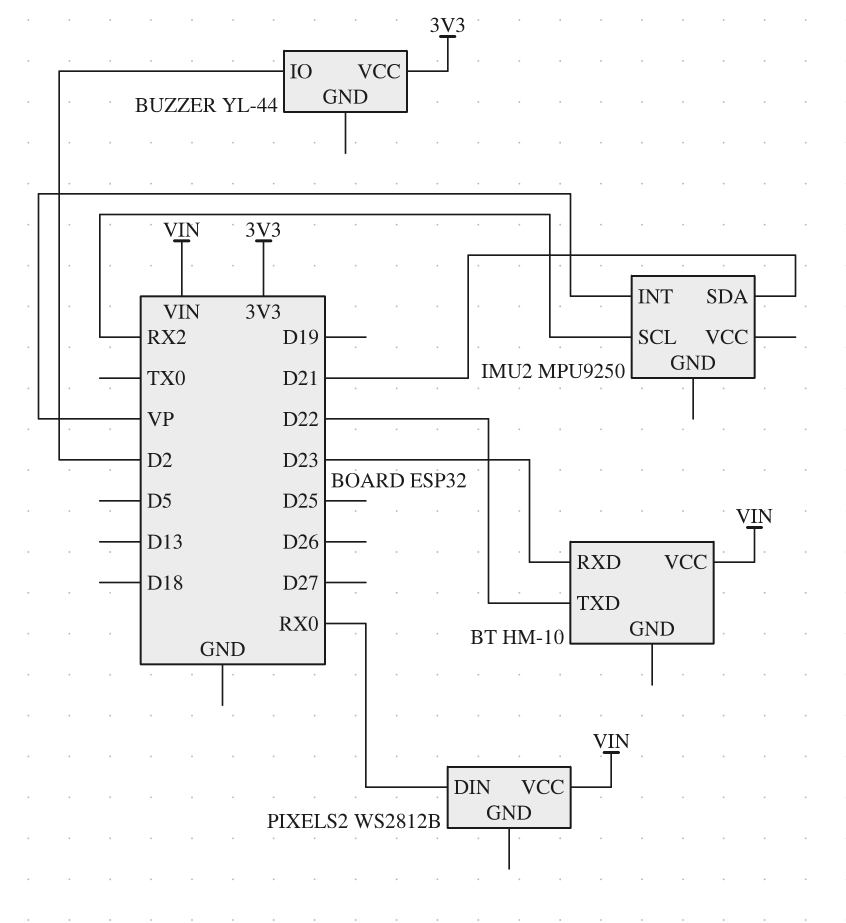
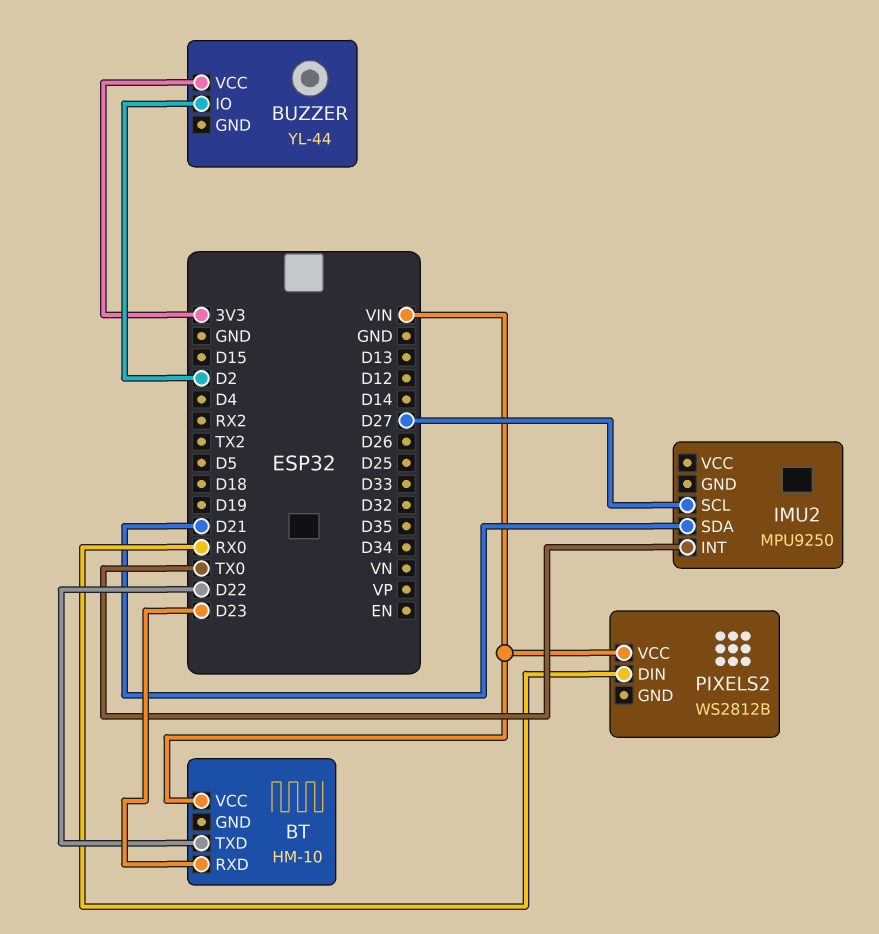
IMU2 pin INT: VP -> TX0
IMU2 pin SCL: RX2 -> D27

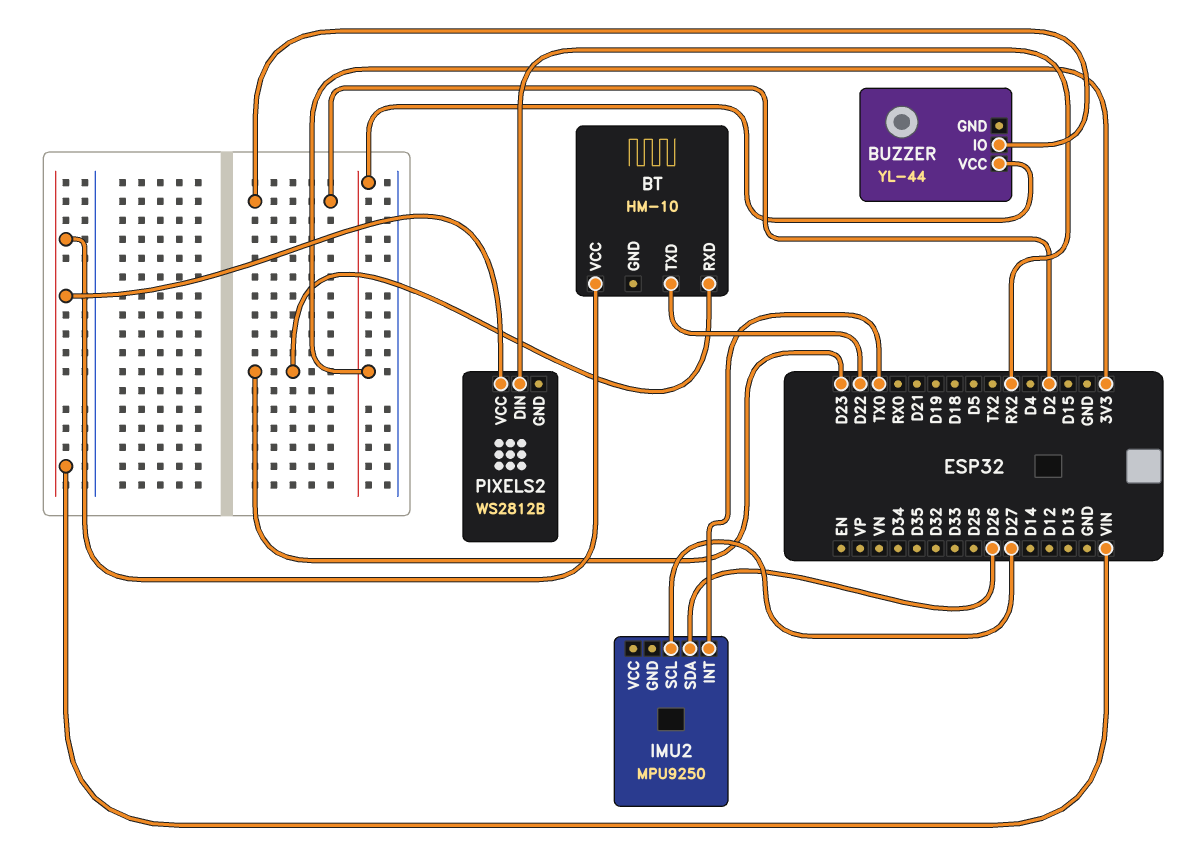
IMU2 pin SDA: D21 -> D26
PIXELS2 pin DIN: RX0 -> RX2

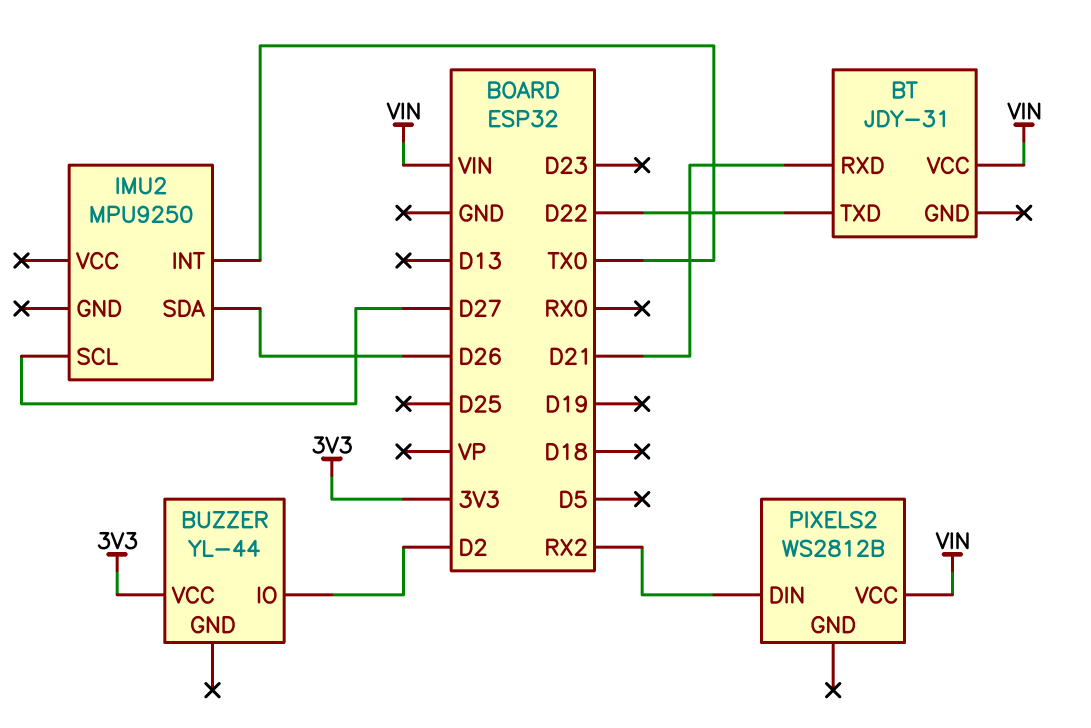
BT: HM-10 -> JDY-31
BT pin RXD: D23 -> D21

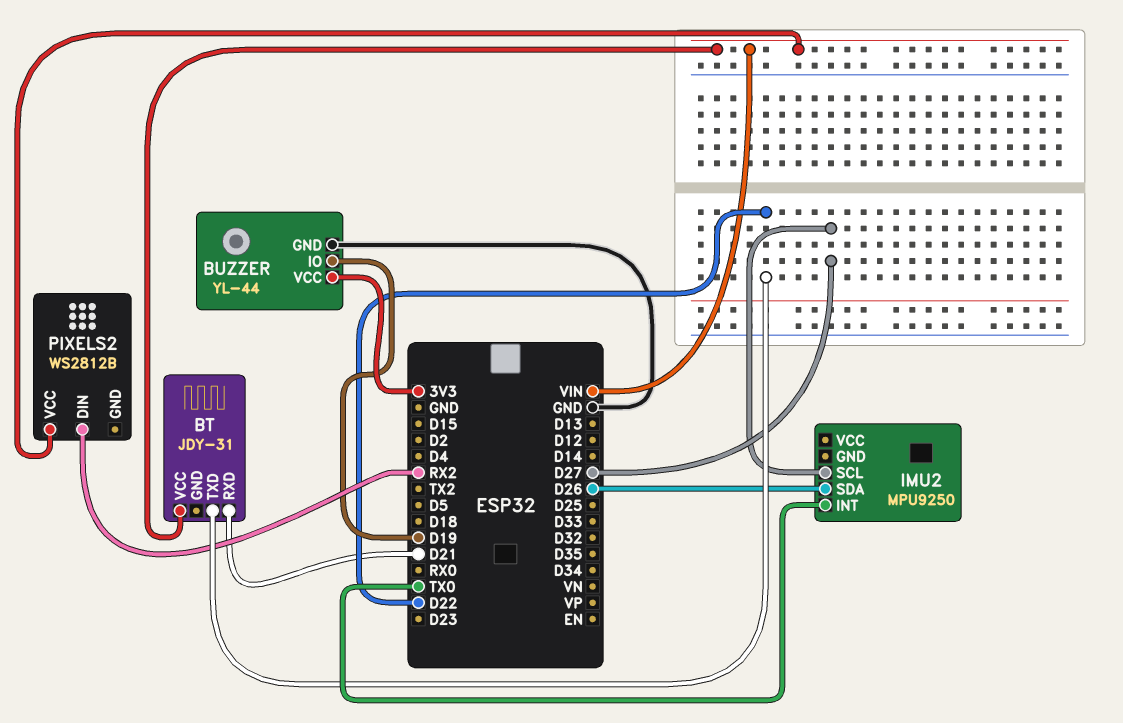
BUZZER pin GND: none -> GND
BUZZER pin IO: D2 -> D19

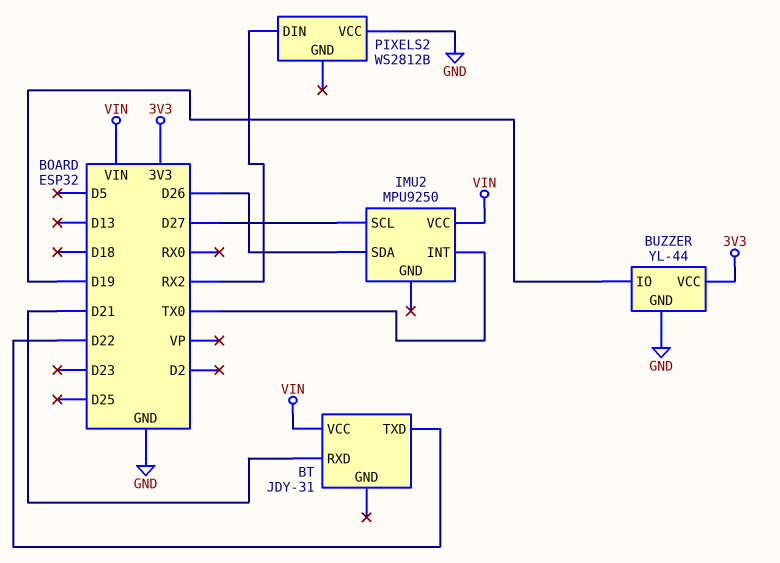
IMU2 pin VCC: none -> VIN
PIXELS2 pin VCC: VIN -> GND

